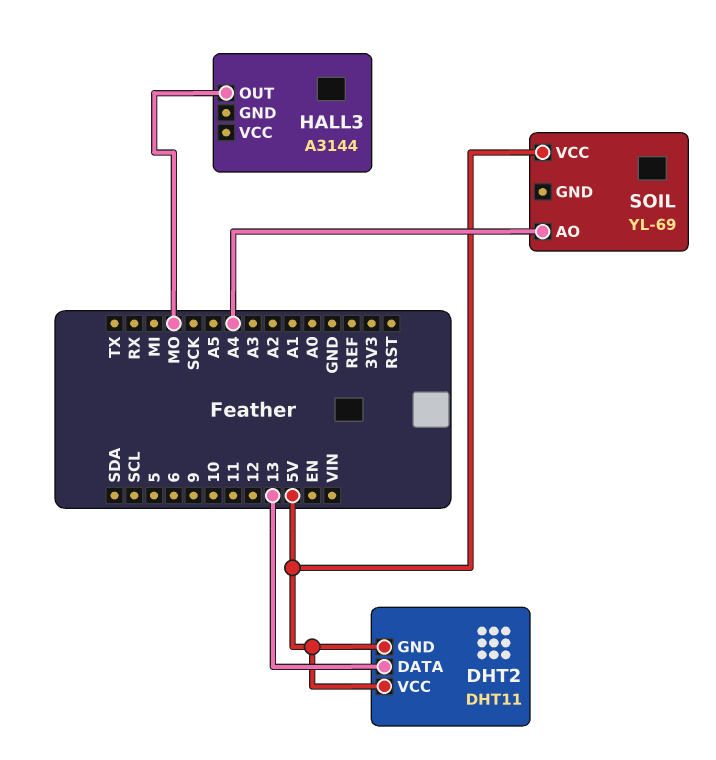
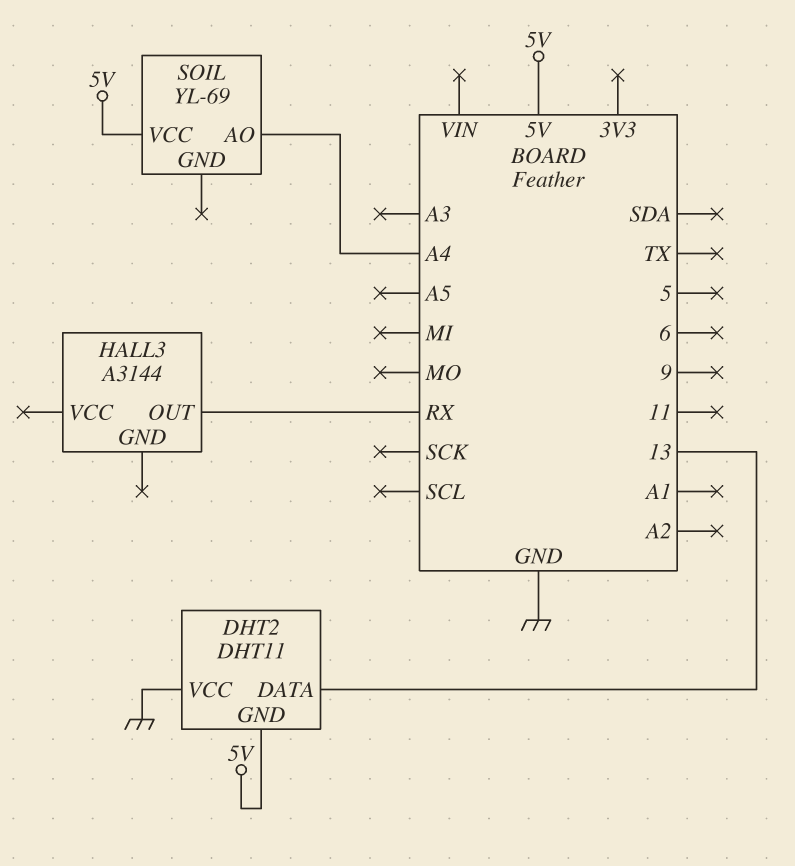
DHT2 pin VCC: 5V -> GND
HALL3 pin OUT: MO -> RX

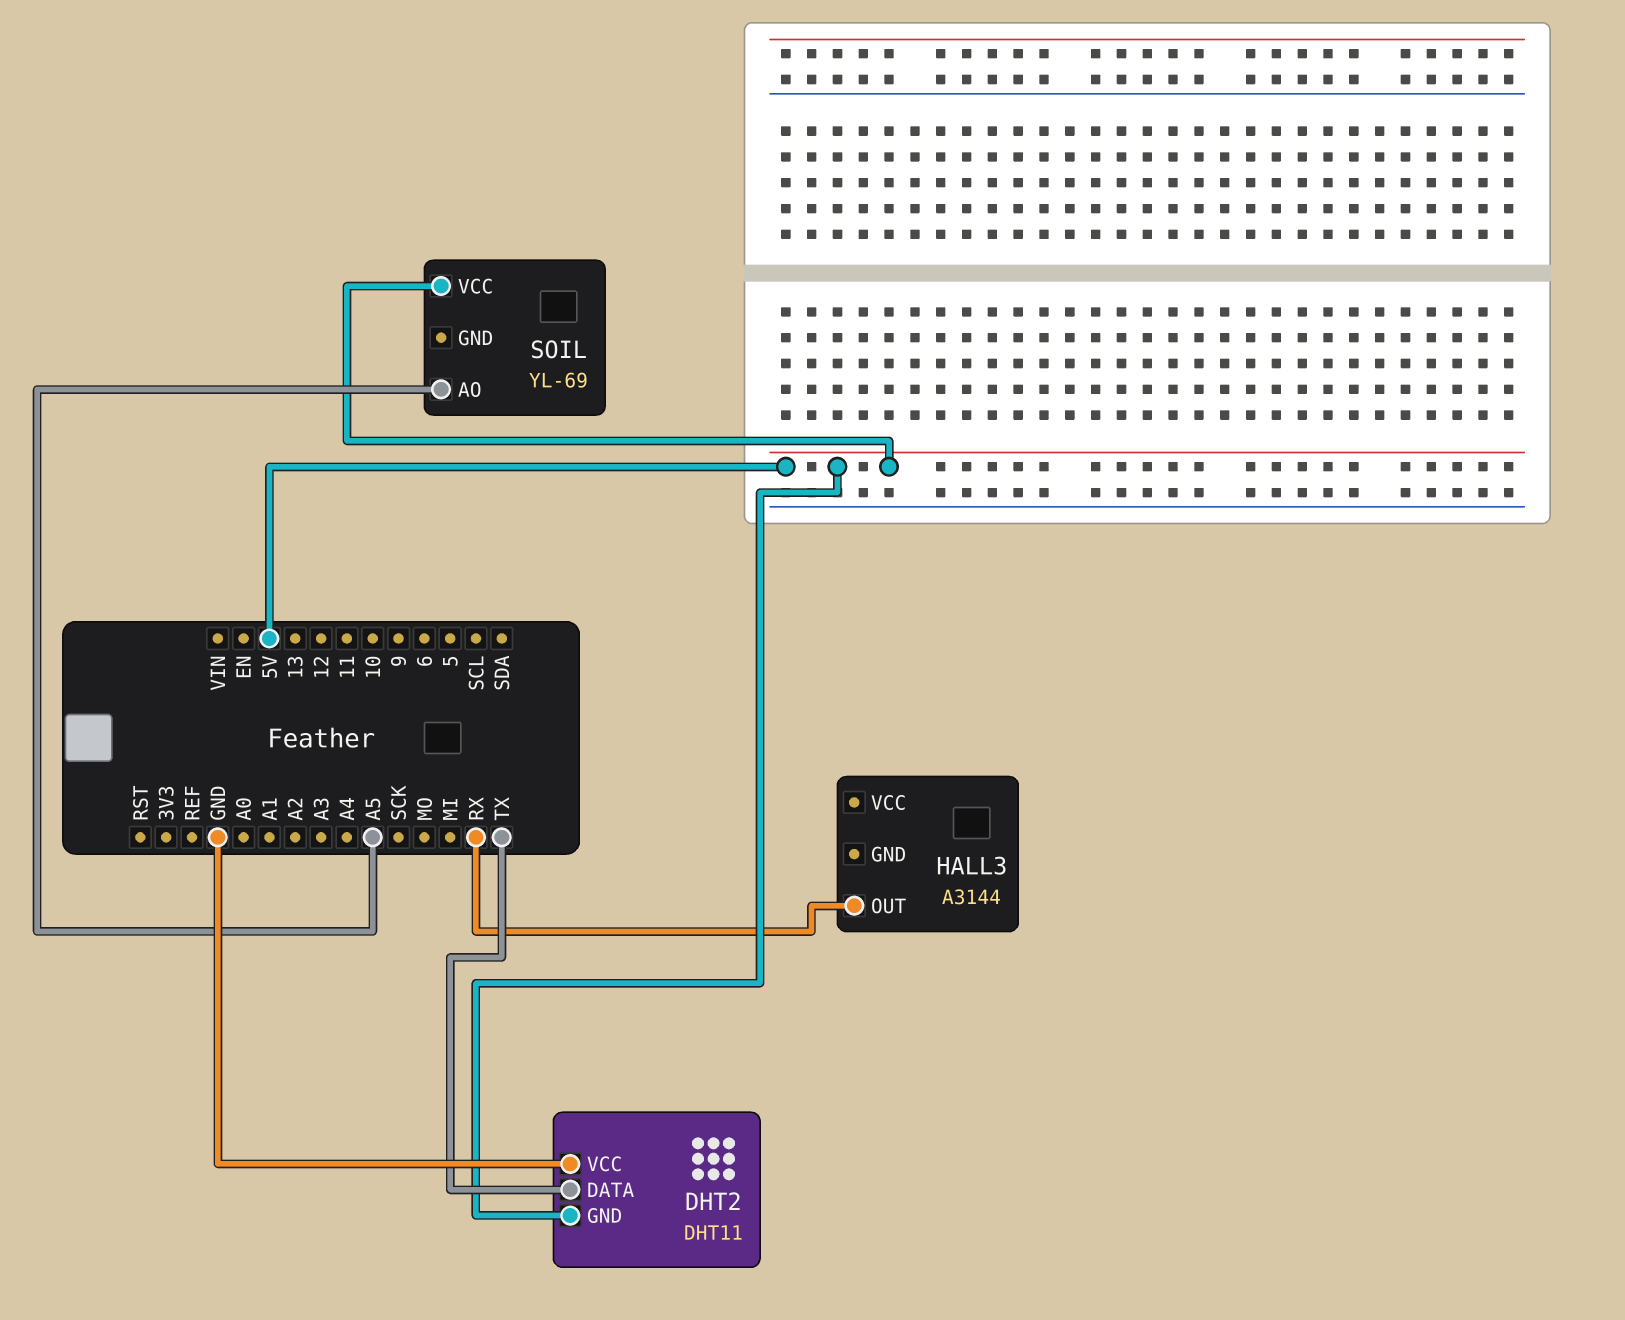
DHT2 pin DATA: 13 -> TX
SOIL pin AO: A4 -> A5

